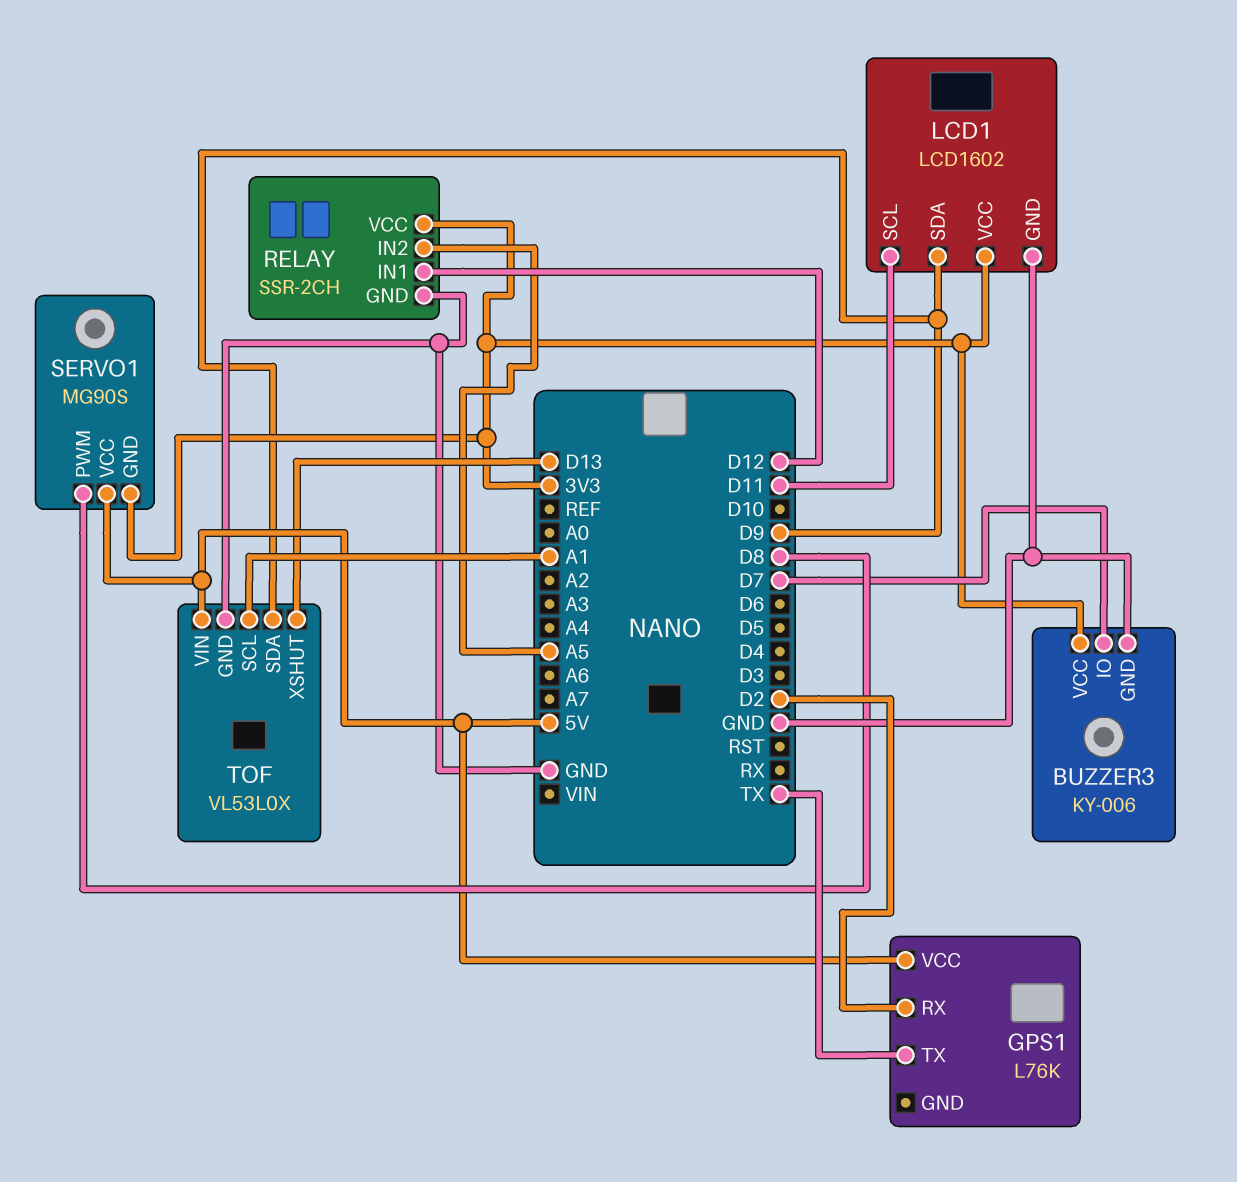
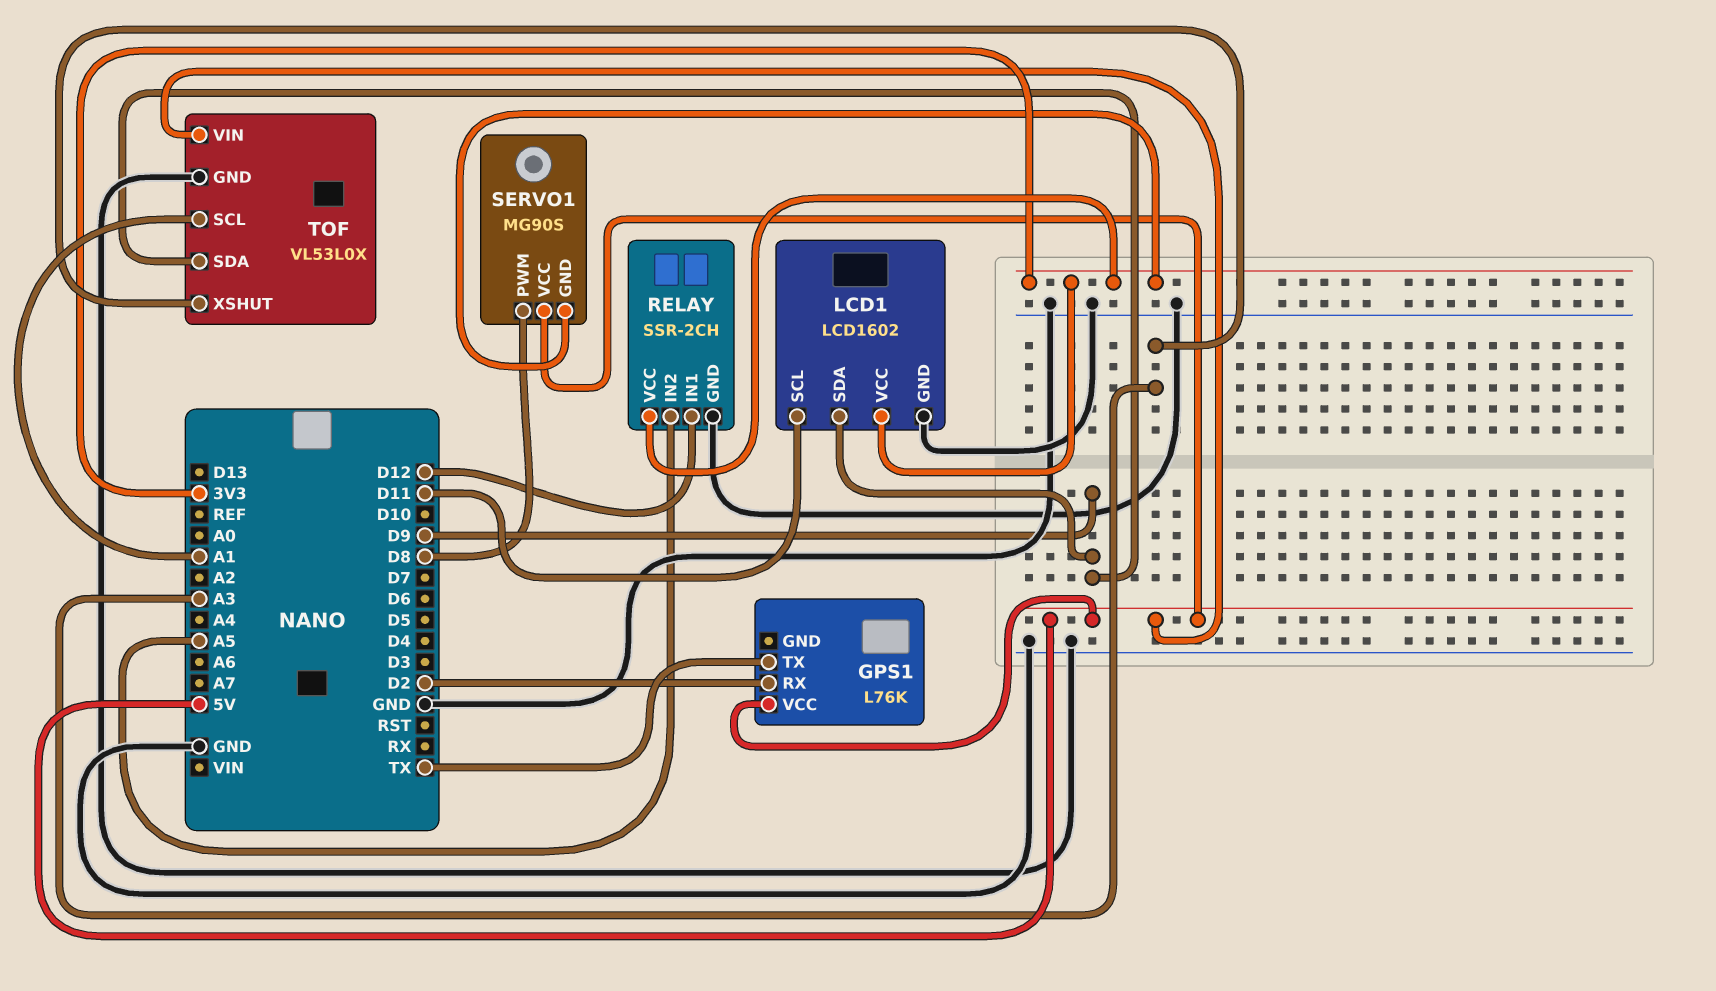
BUZZER3: KY-006 -> none
BUZZER3 pin GND: GND -> none
BUZZER3 pin IO: D7 -> none
BUZZER3 pin VCC: 3V3 -> none
TOF pin XSHUT: D13 -> A3

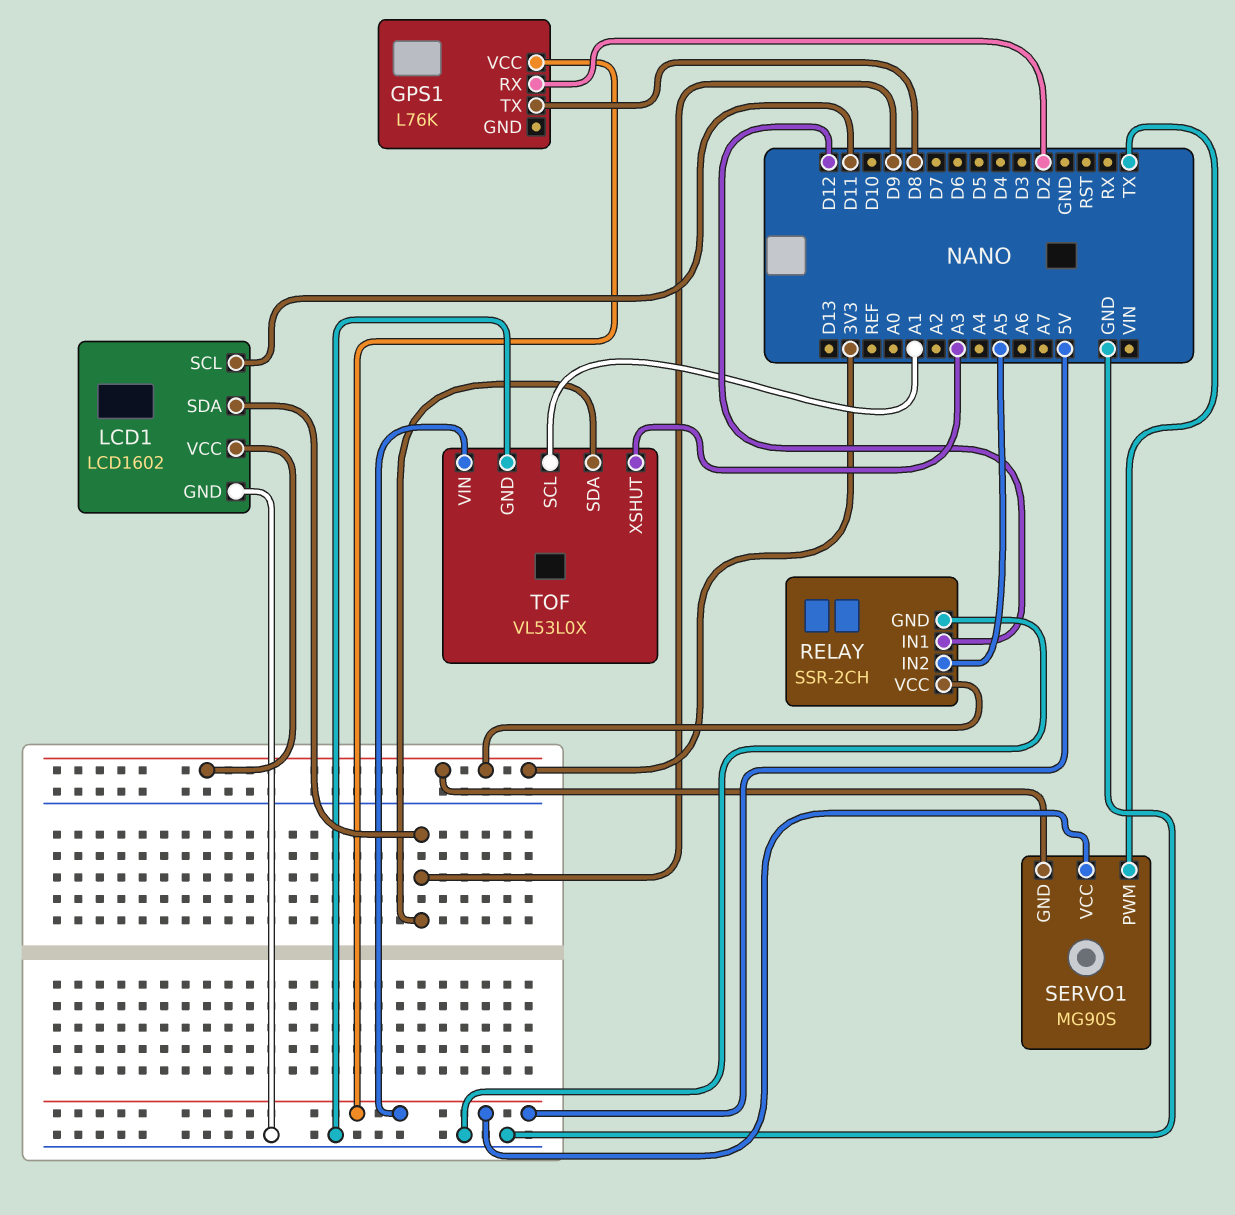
GPS1 pin TX: TX -> D8
SERVO1 pin PWM: D8 -> TX

